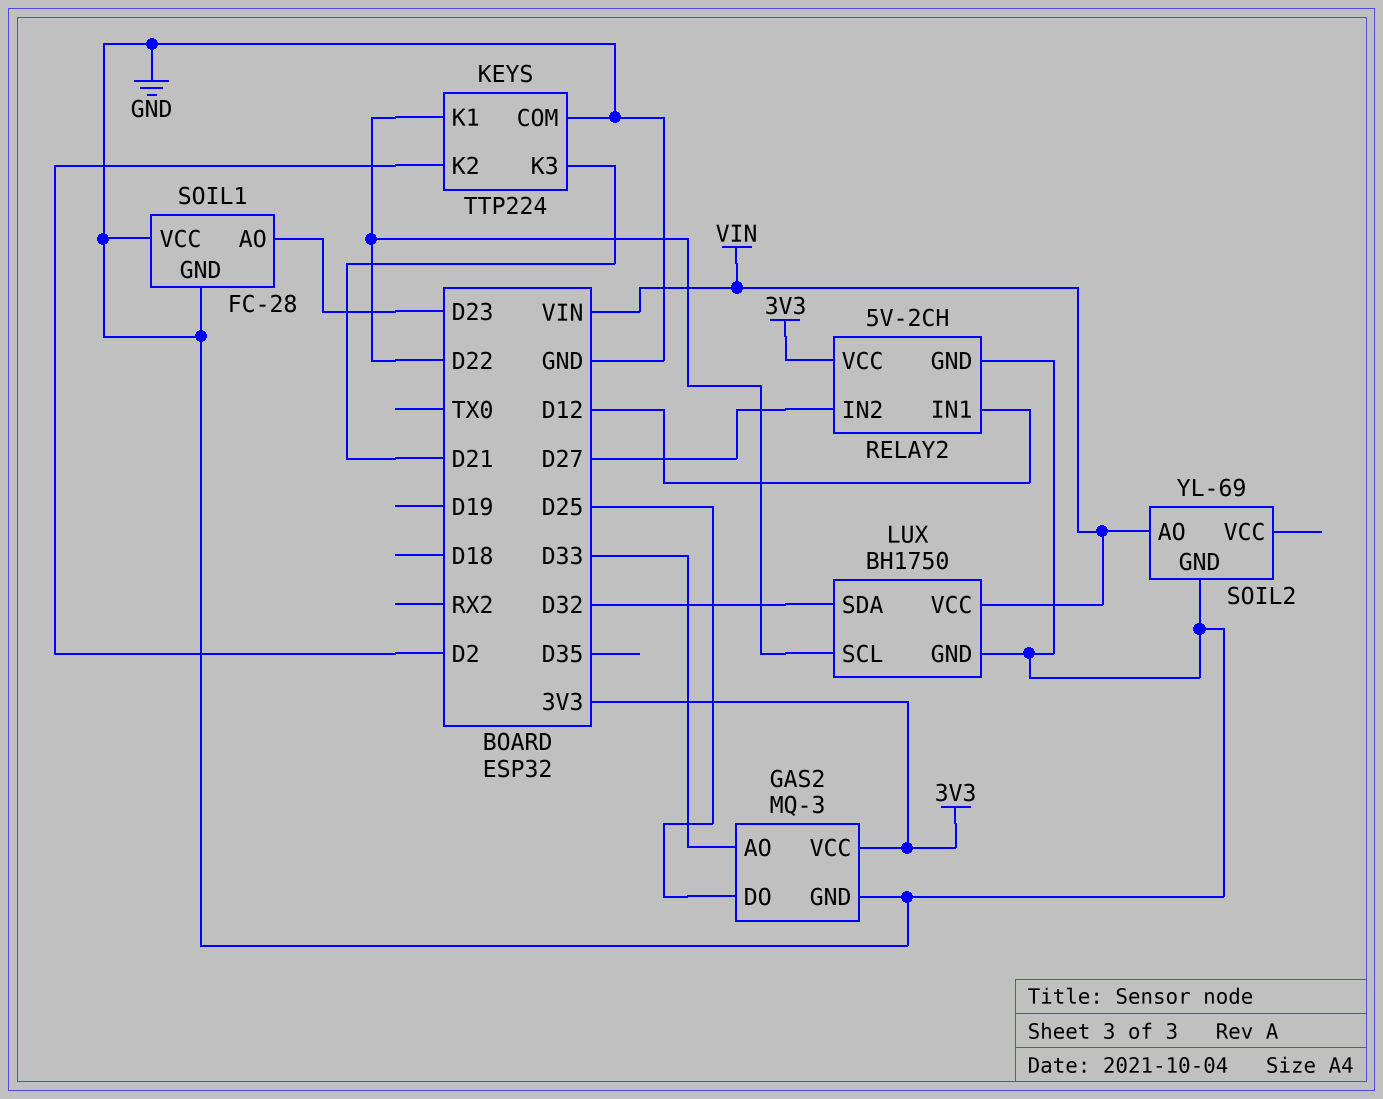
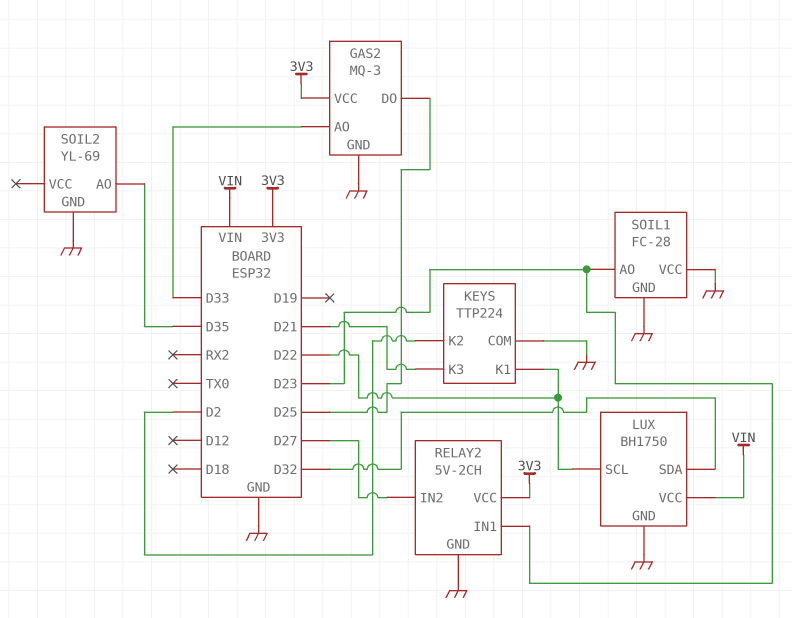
RELAY2 pin IN1: D12 -> D23
SOIL2 pin AO: VIN -> D35

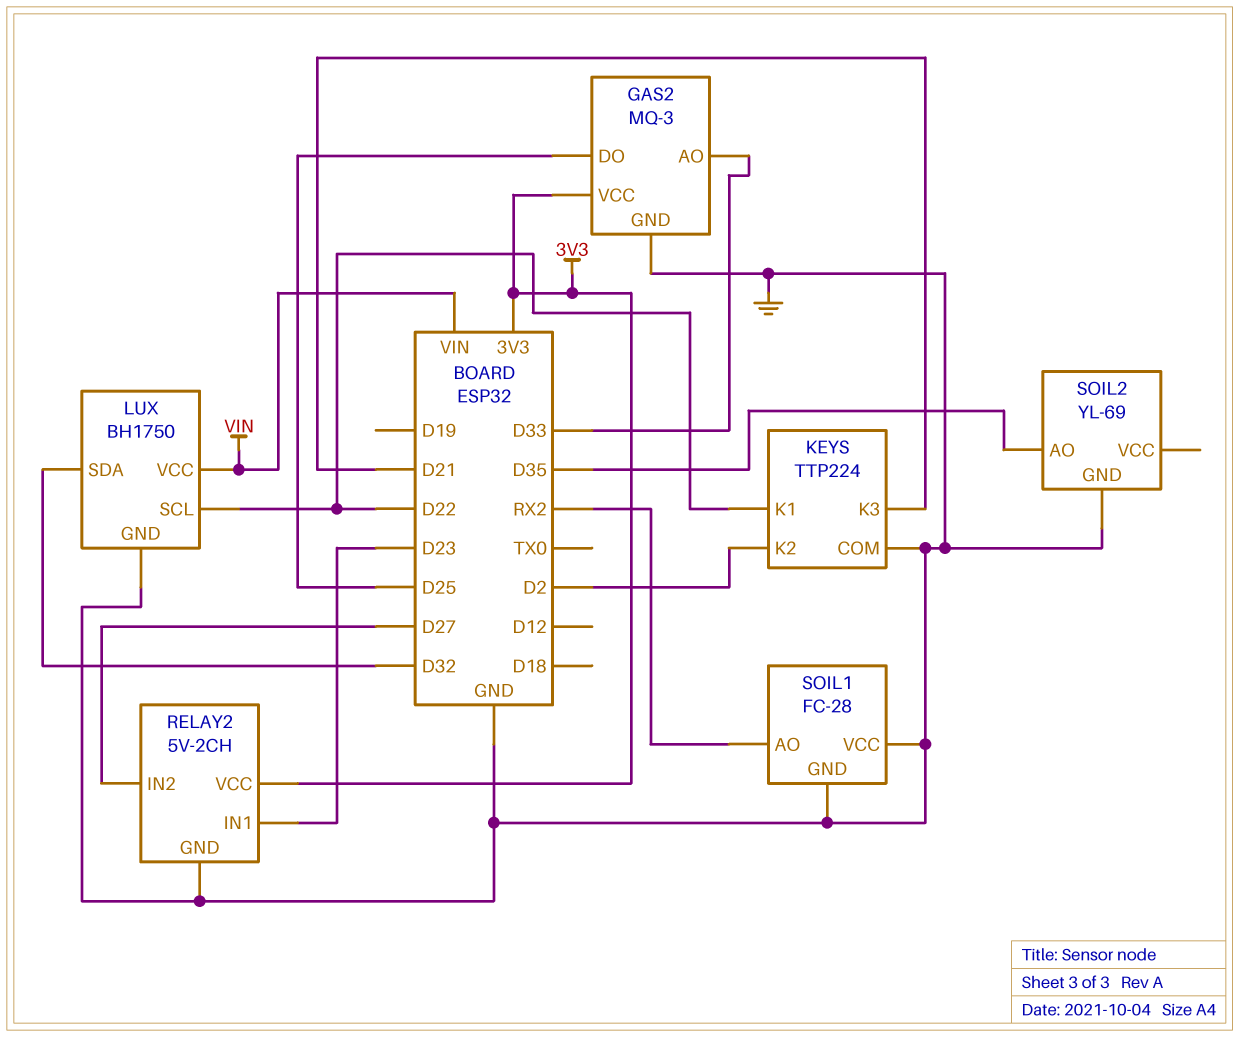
SOIL1 pin AO: D23 -> RX2

